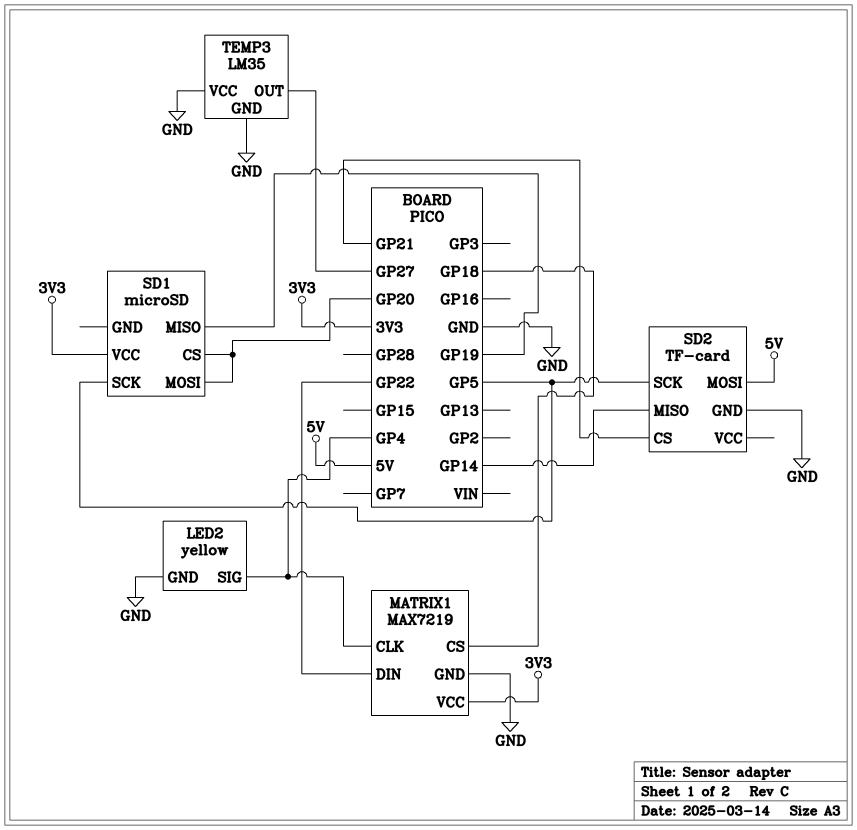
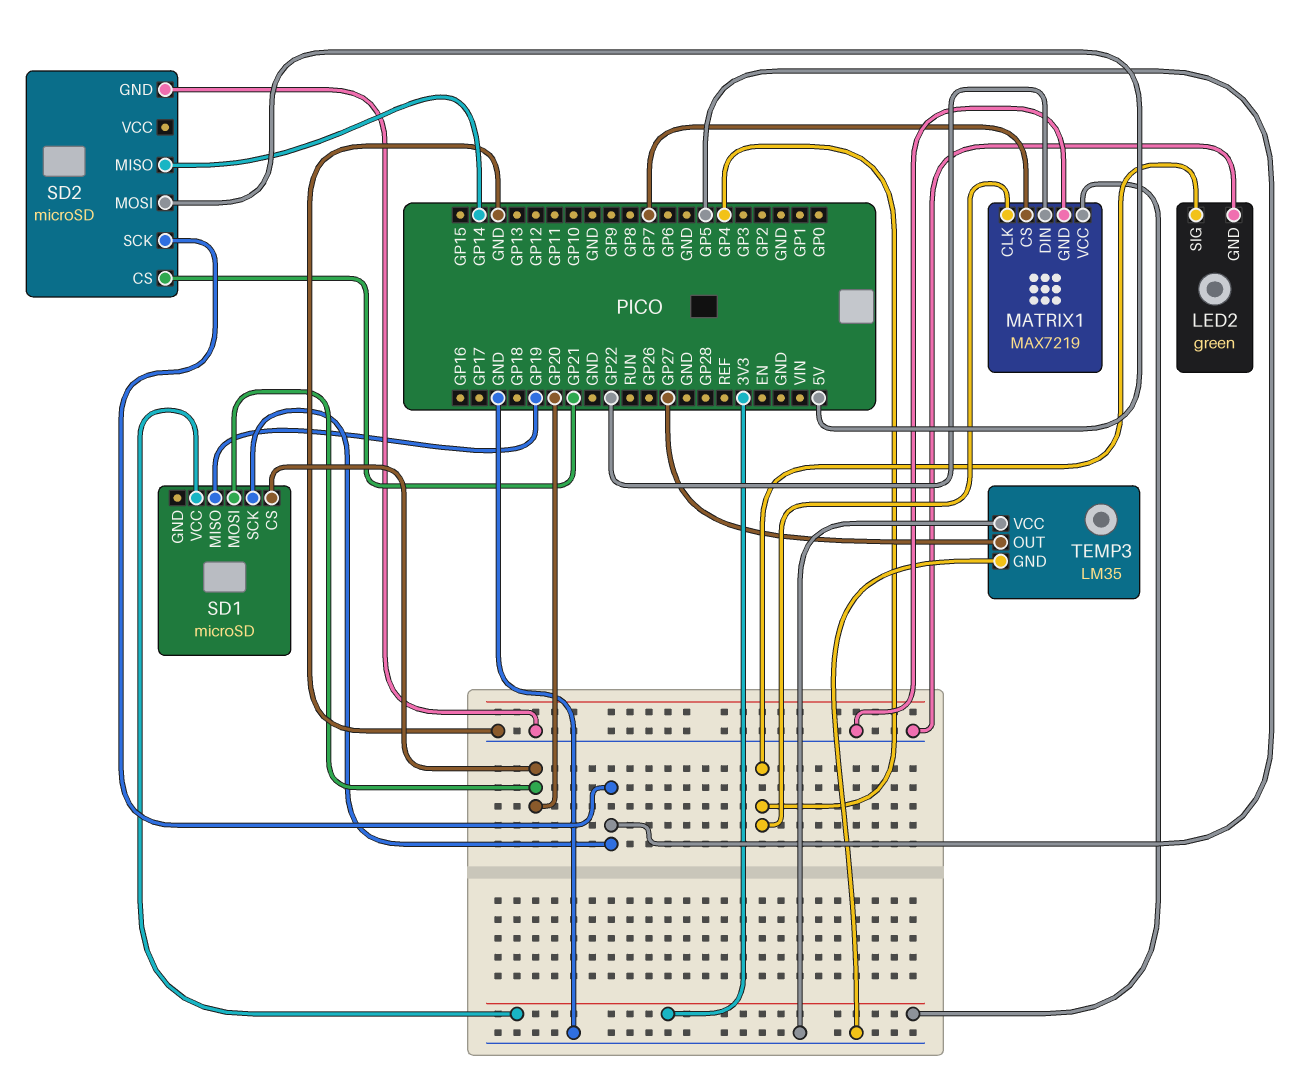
LED2: yellow -> green
MATRIX1 pin CS: GP18 -> GP7
SD2: TF-card -> microSD

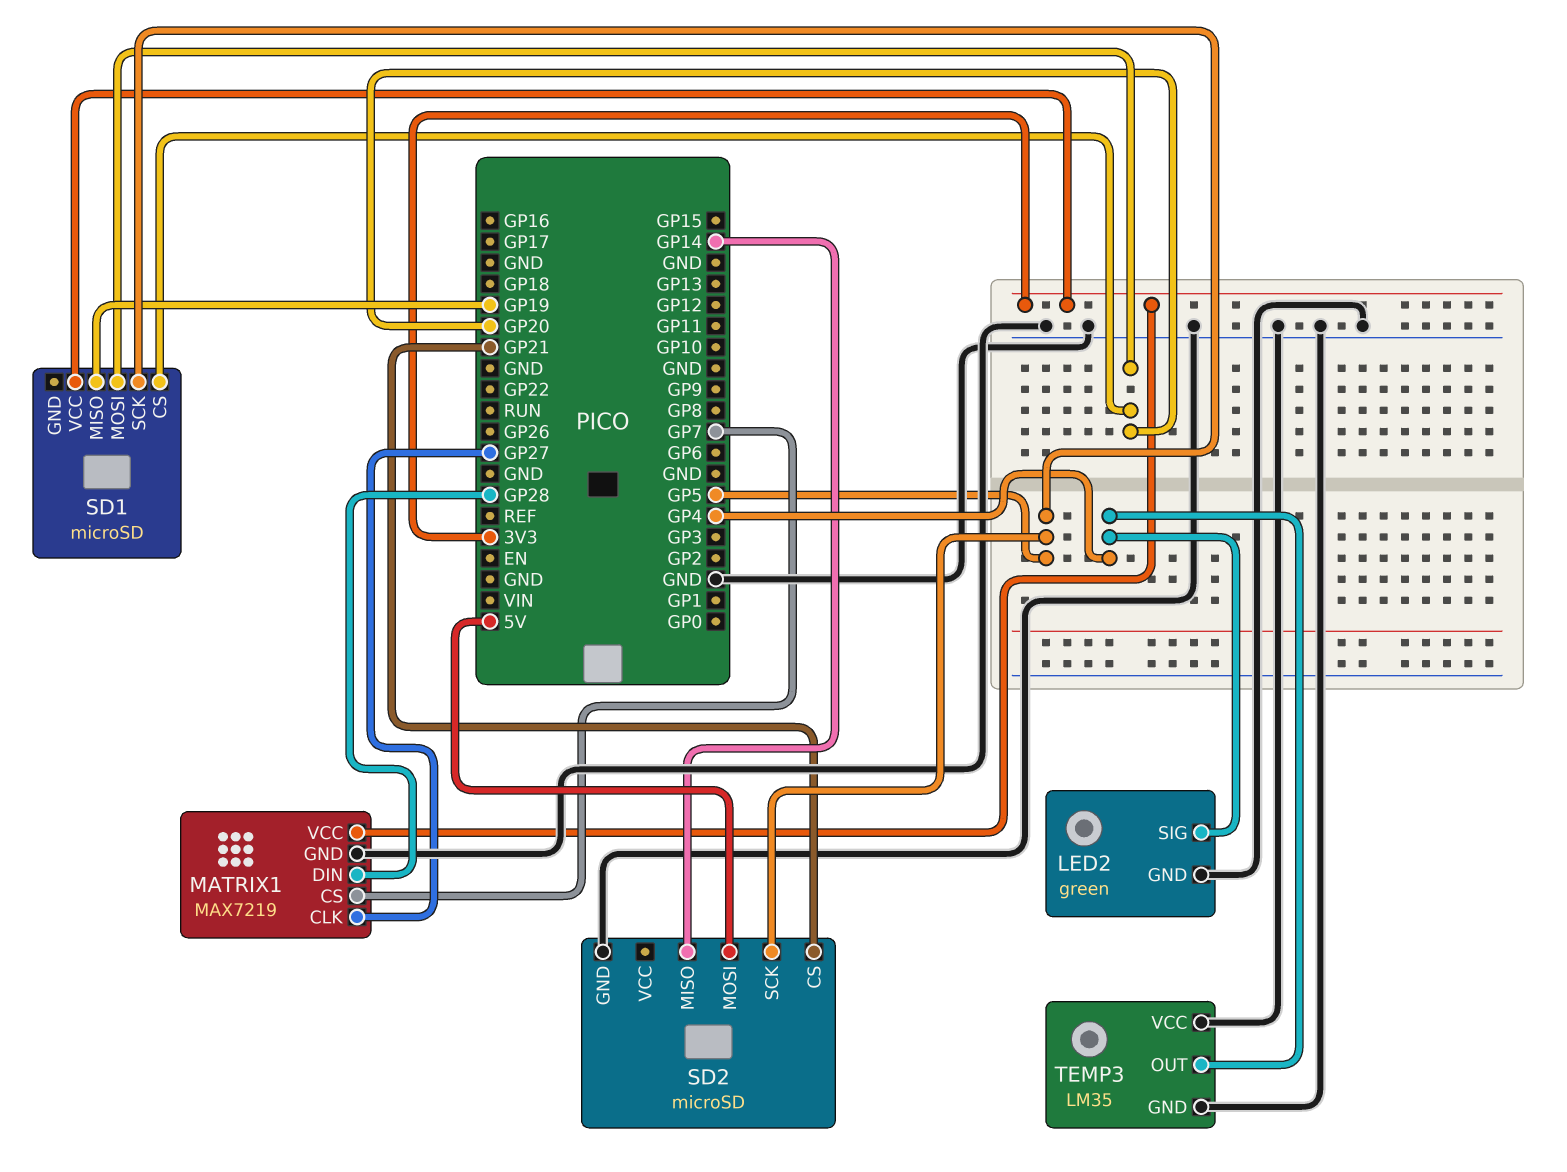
MATRIX1 pin CLK: GP4 -> GP27
MATRIX1 pin DIN: GP22 -> GP28
TEMP3 pin OUT: GP27 -> GP4

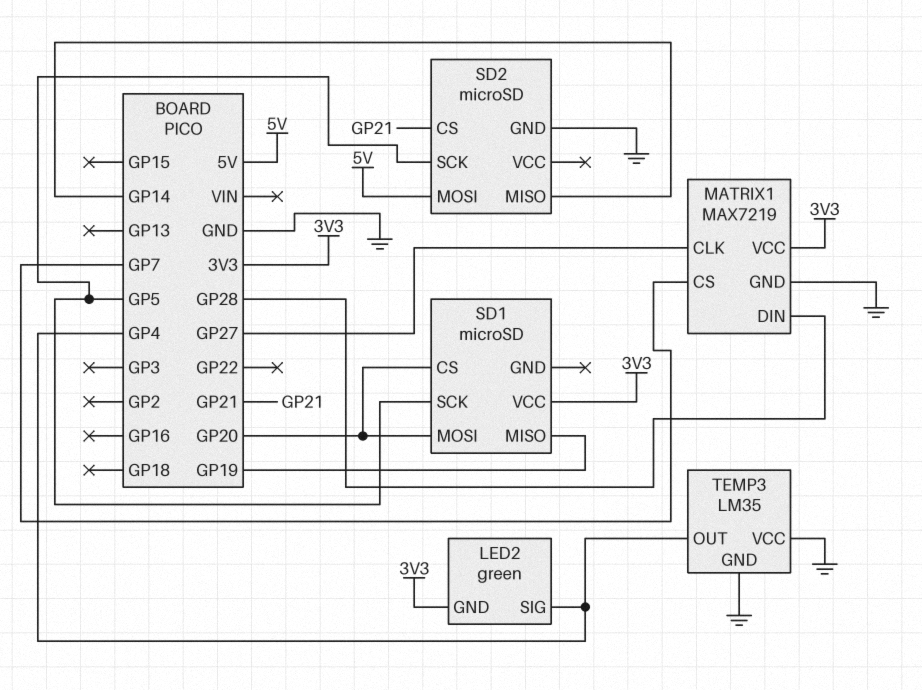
LED2 pin GND: GND -> 3V3

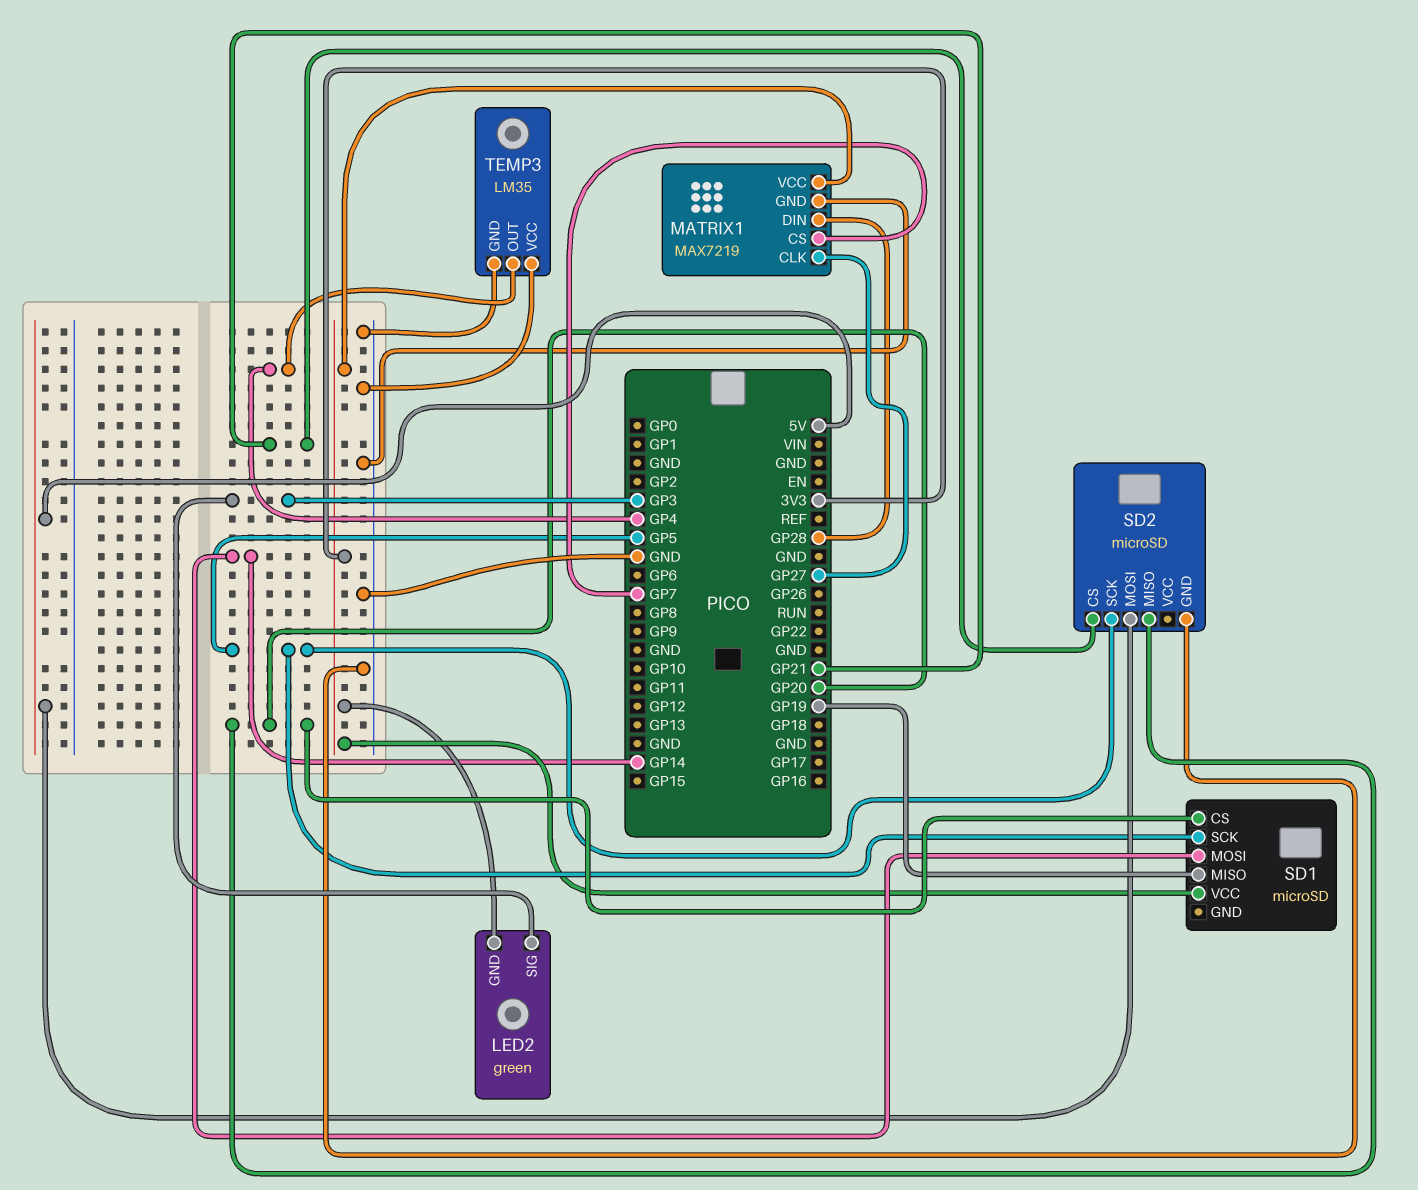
LED2 pin SIG: GP4 -> GP3
SD1 pin MOSI: GP20 -> GP14
SD2 pin MISO: GP14 -> GP20

